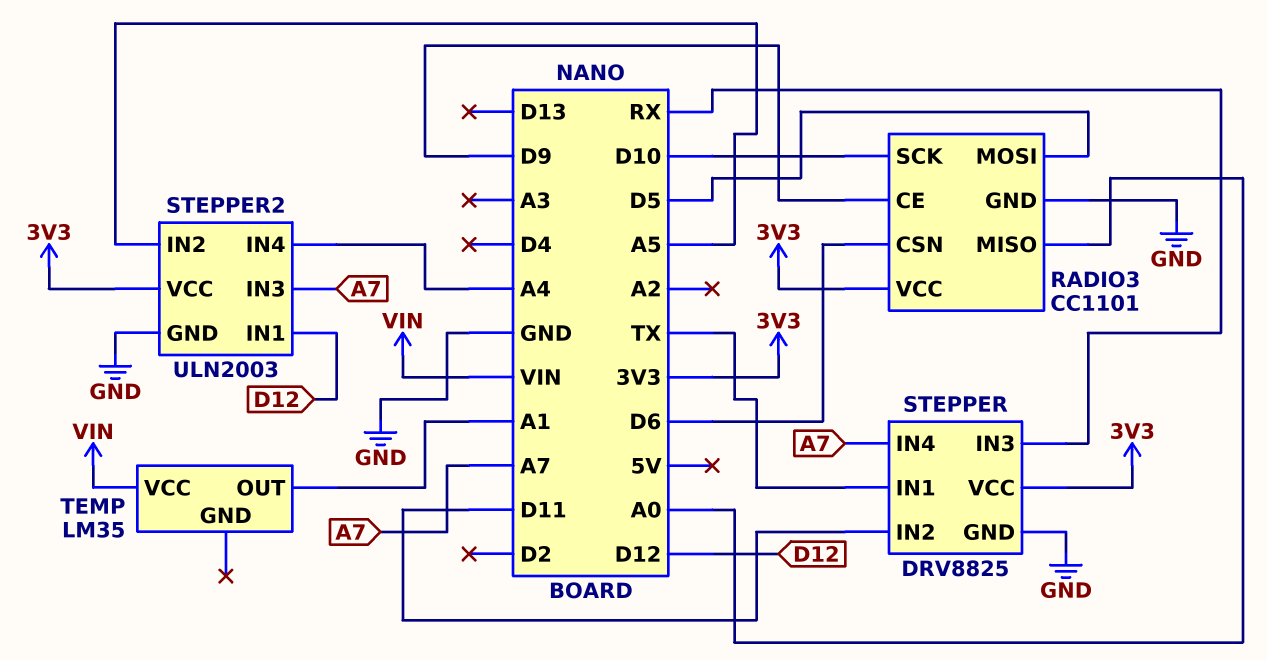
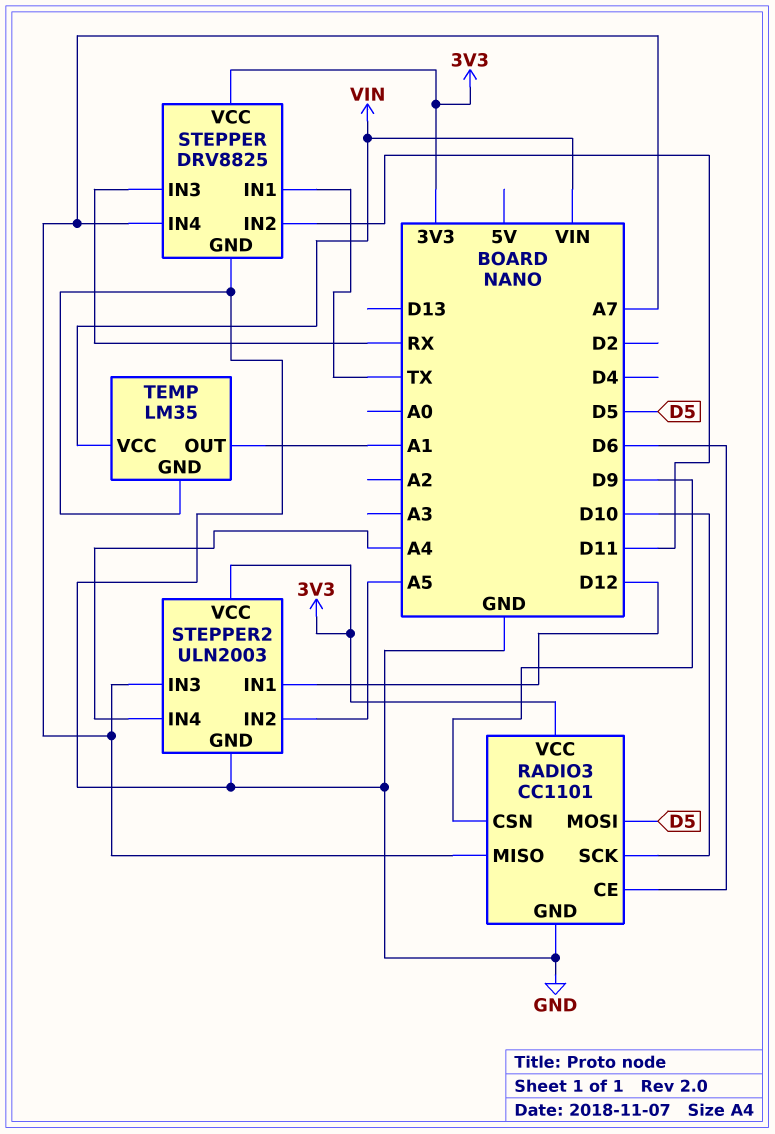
RADIO3 pin CE: D9 -> D6
RADIO3 pin CSN: D6 -> D9
RADIO3 pin MISO: A0 -> A7
TEMP pin GND: none -> GND

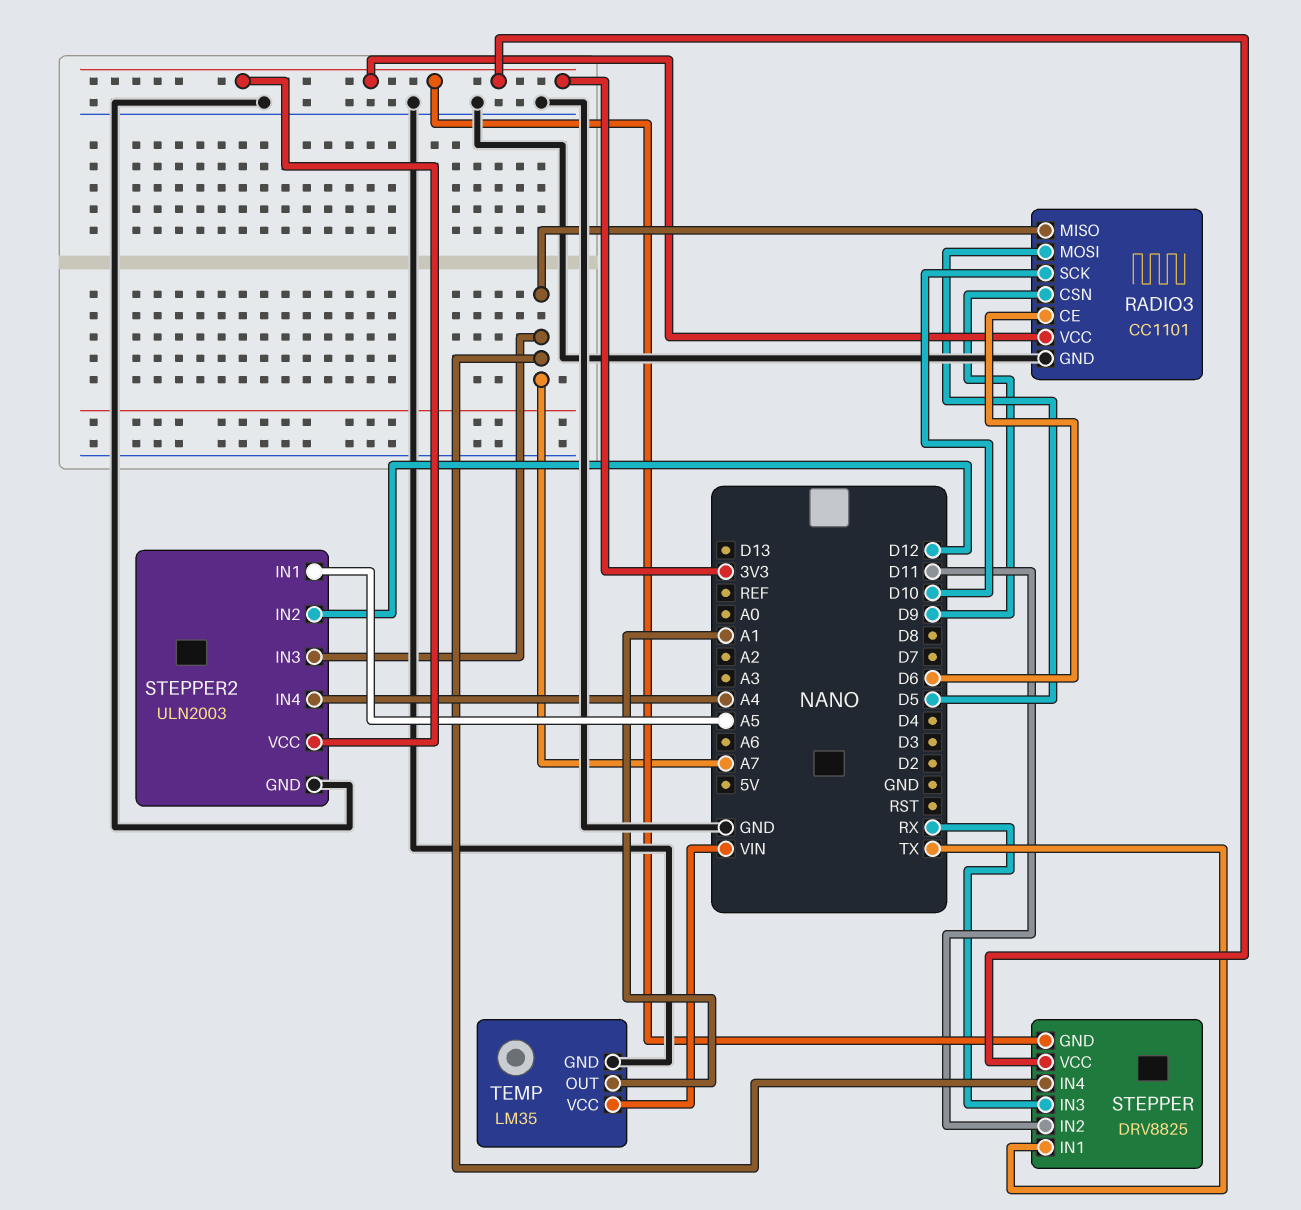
STEPPER pin GND: GND -> 3V3
STEPPER2 pin IN1: D12 -> A5
STEPPER2 pin IN2: A5 -> D12

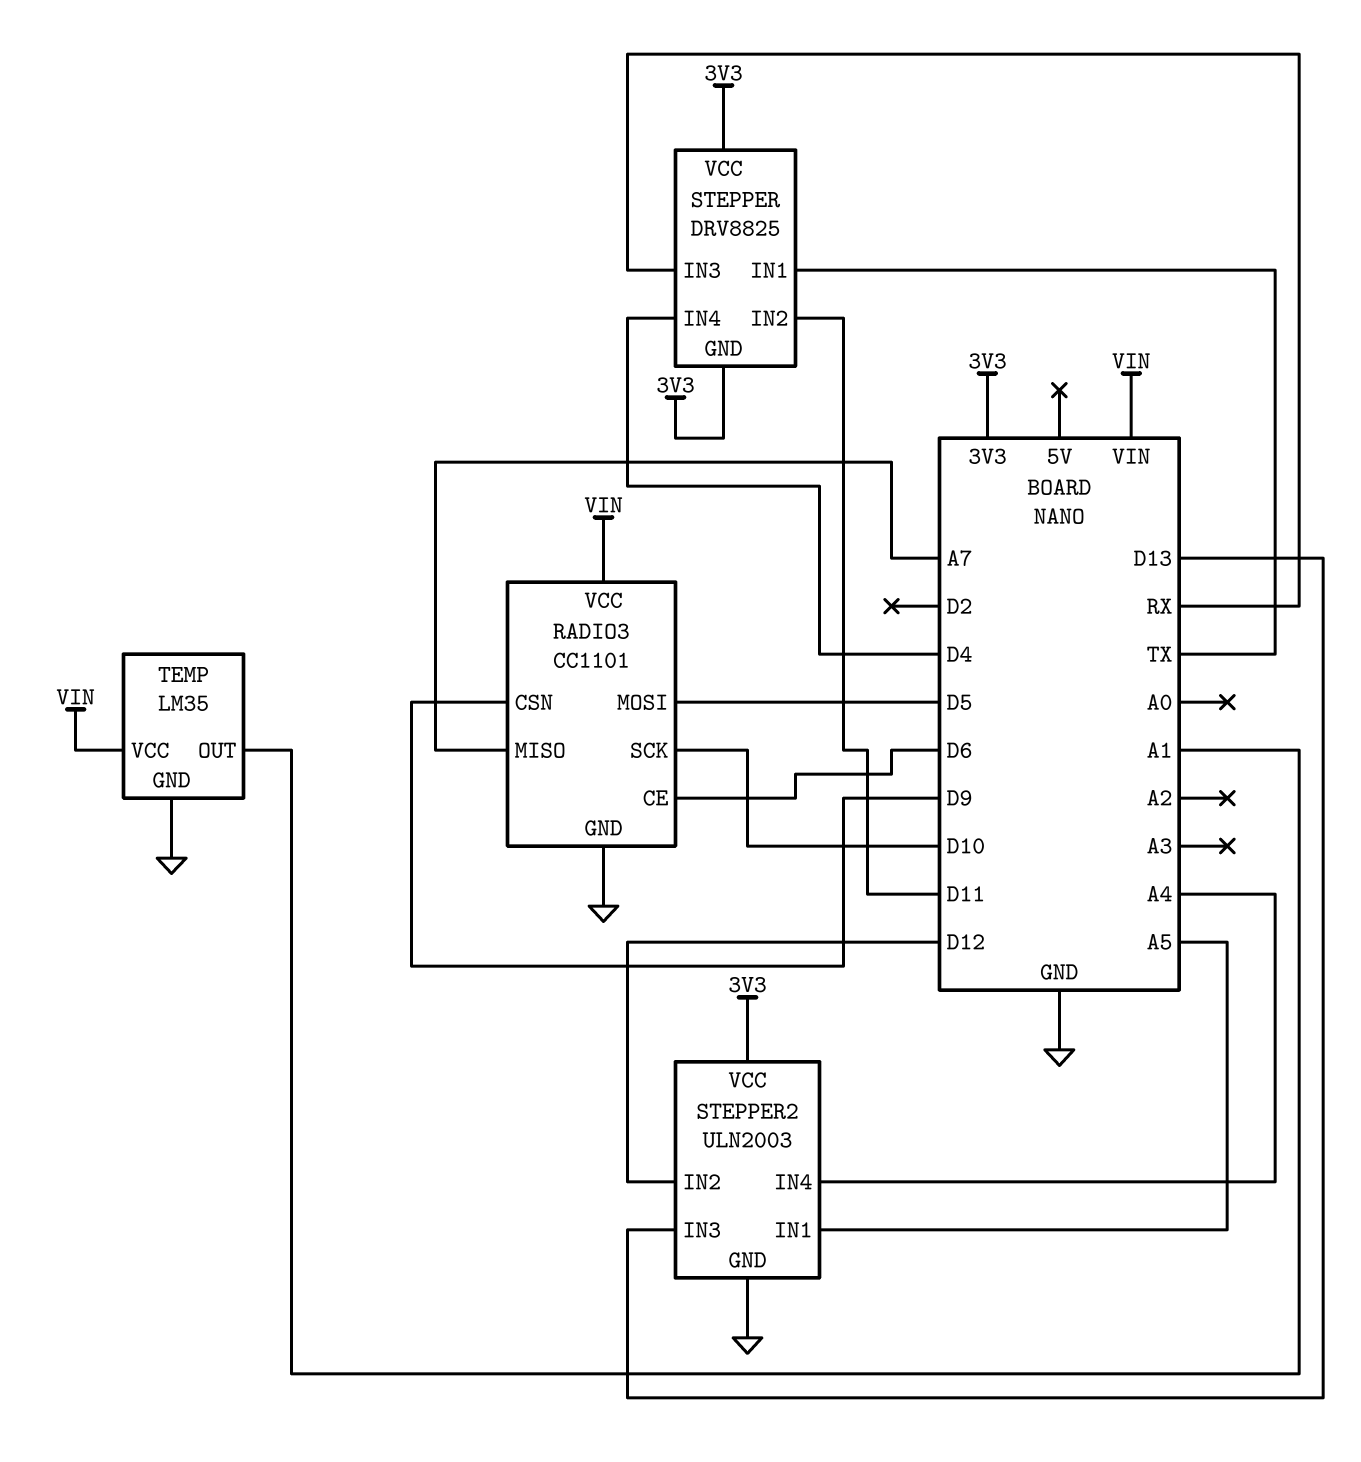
RADIO3 pin VCC: 3V3 -> VIN
STEPPER pin IN4: A7 -> D4
STEPPER2 pin IN3: A7 -> D13

